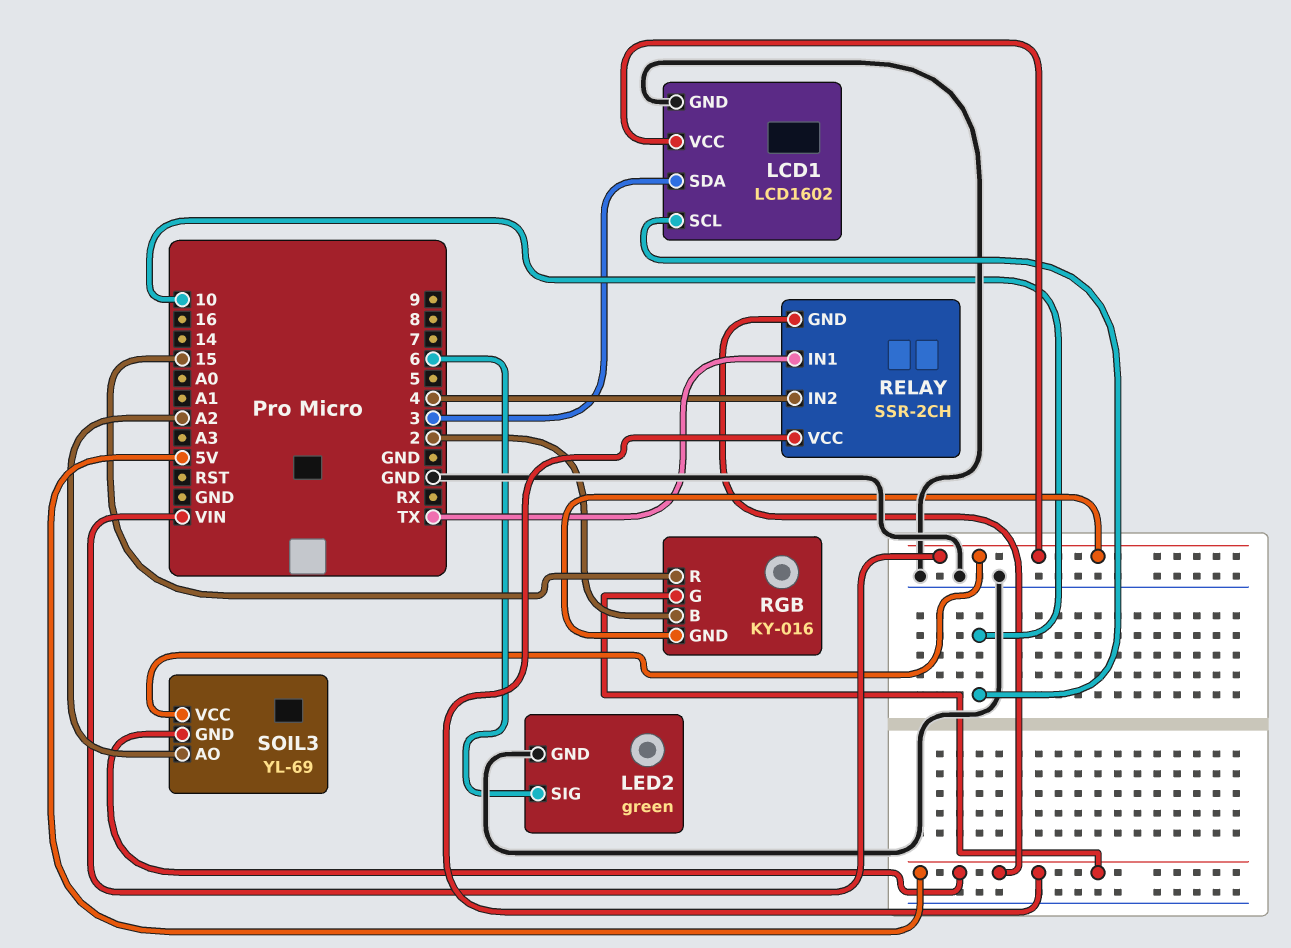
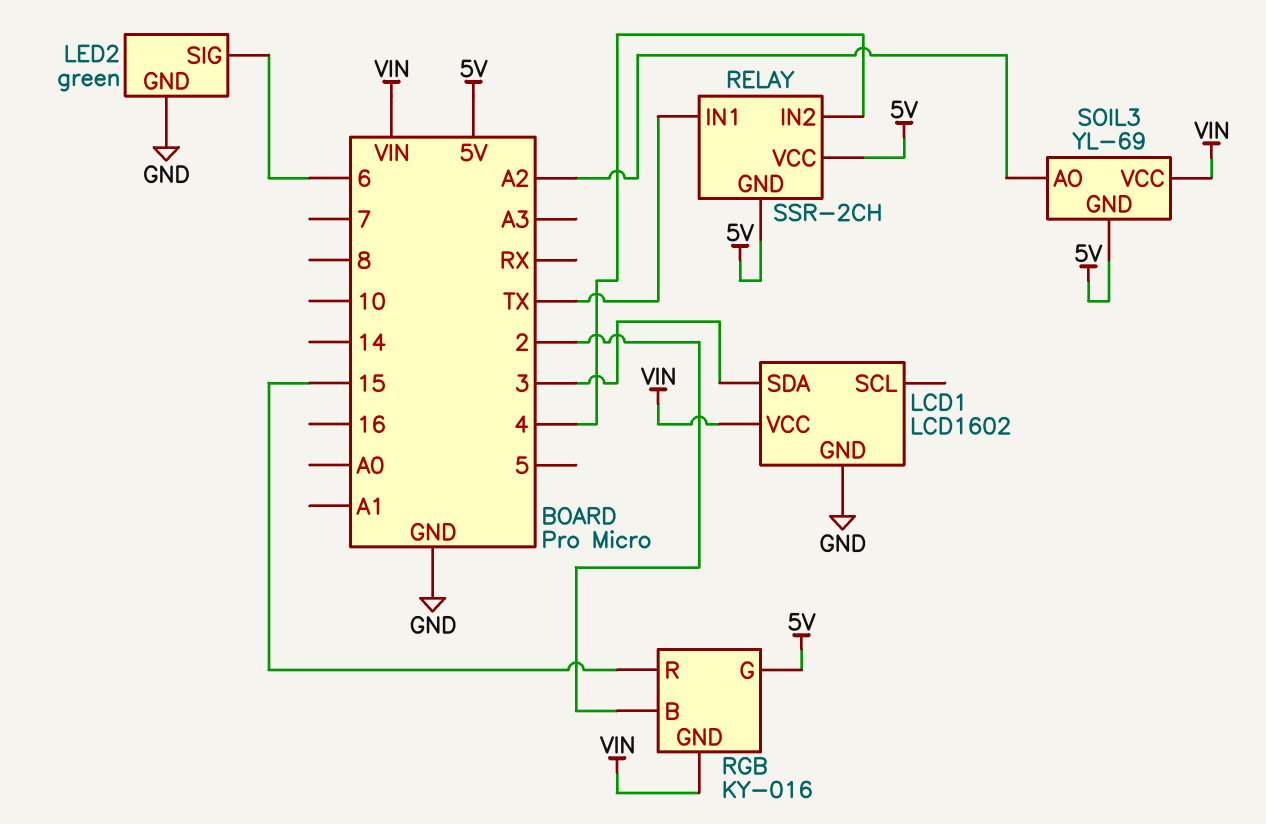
LCD1 pin SCL: 10 -> none

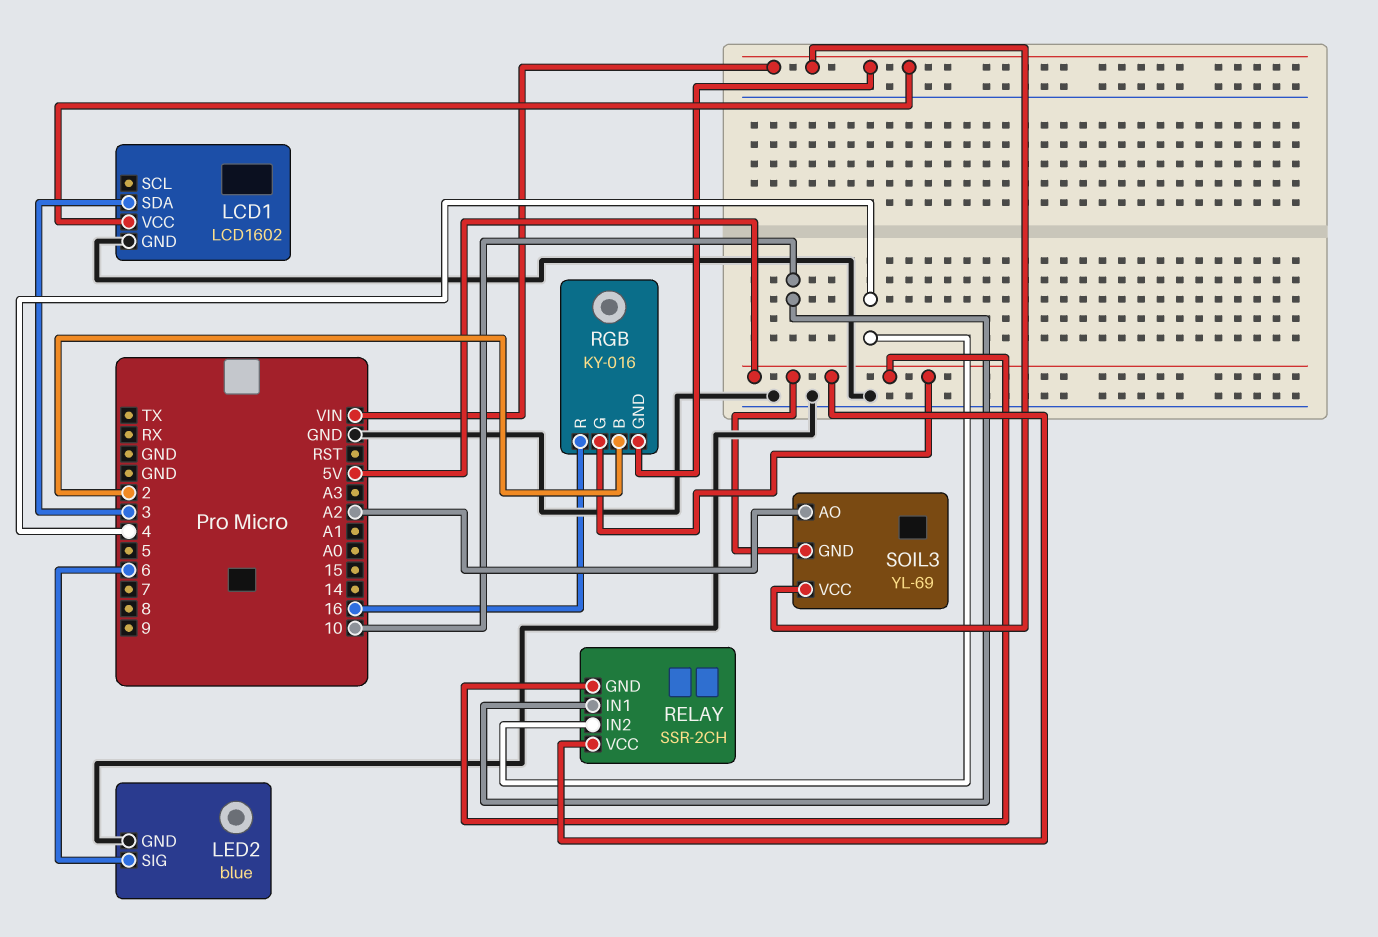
LED2: green -> blue
RELAY pin IN1: TX -> 10
RGB pin R: 15 -> 16

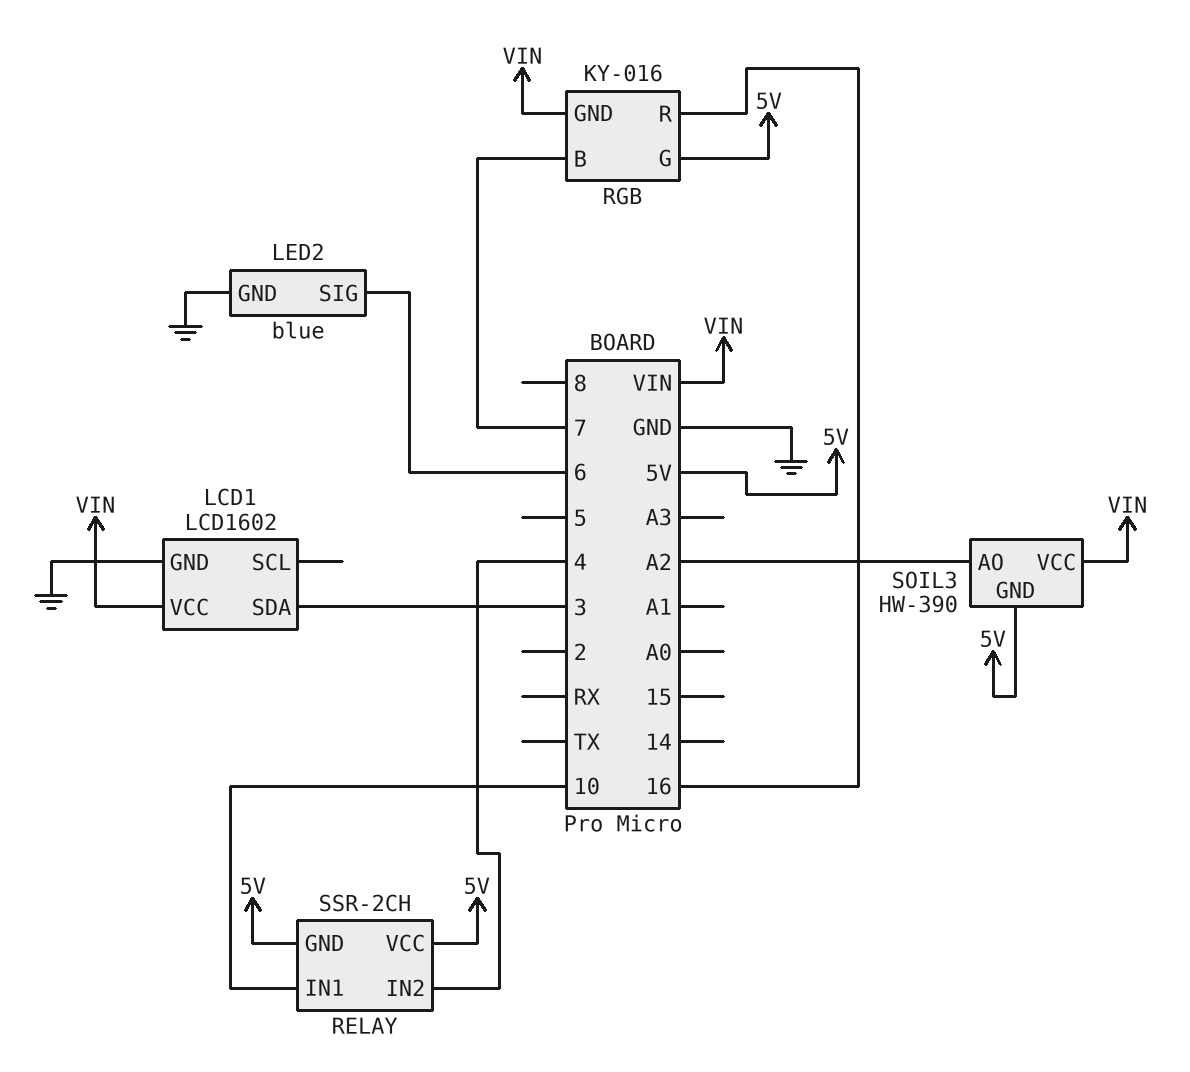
RGB pin B: 2 -> 7
SOIL3: YL-69 -> HW-390

